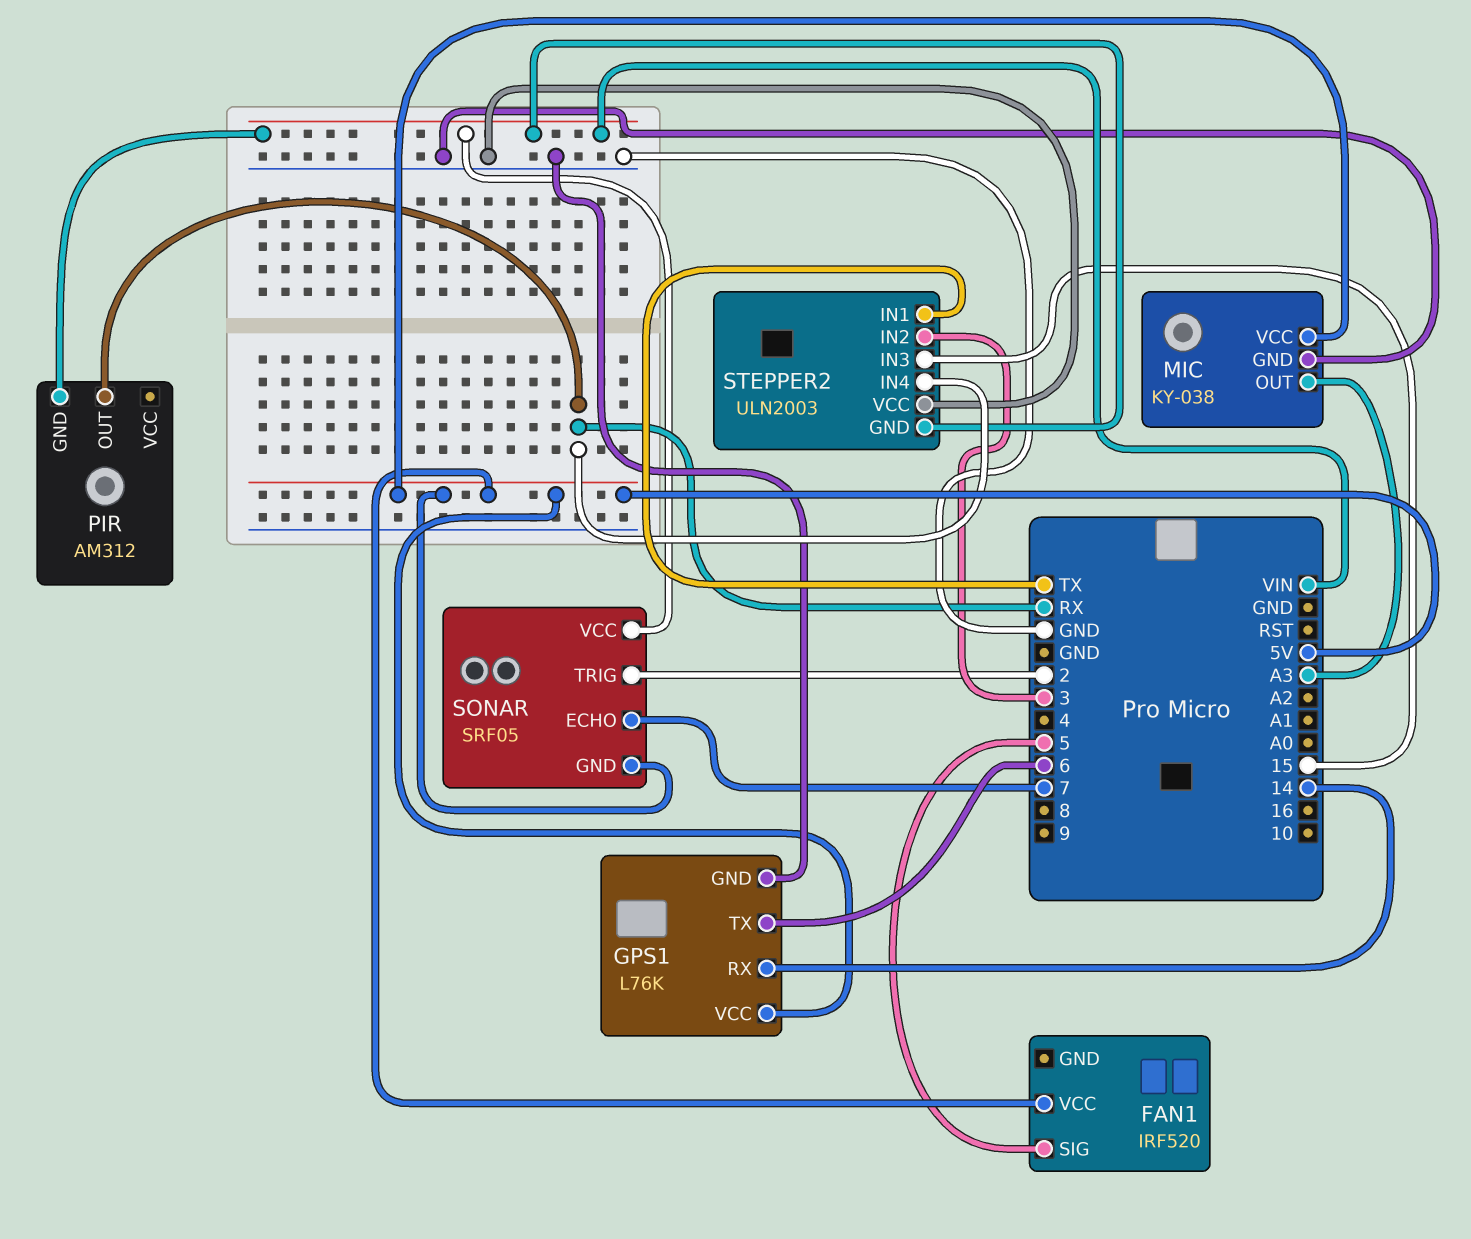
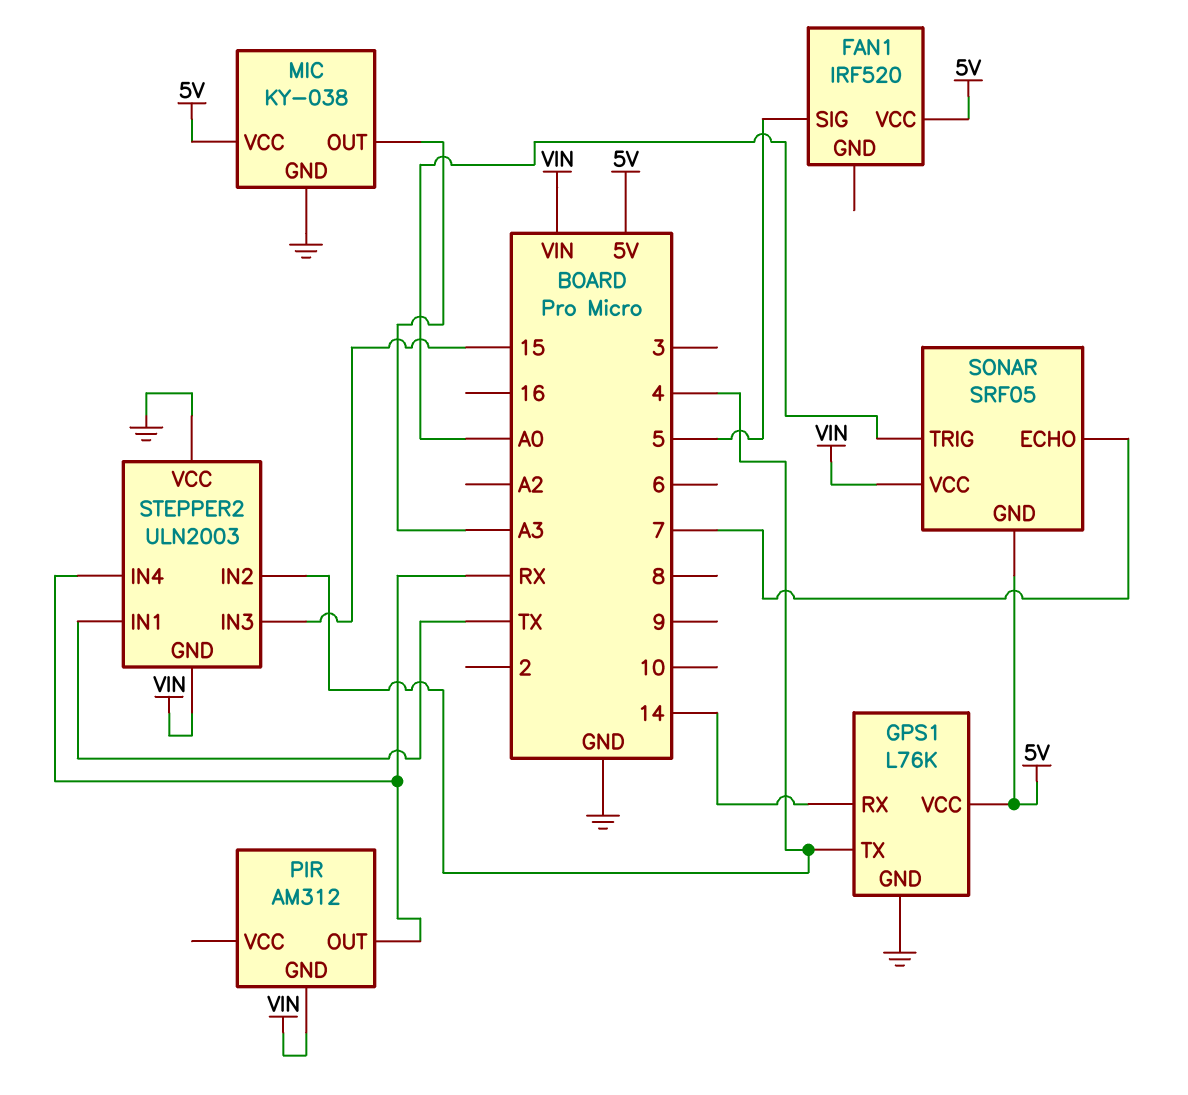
GPS1 pin TX: 6 -> 4
SONAR pin TRIG: 2 -> A0
STEPPER2 pin IN2: 3 -> 4

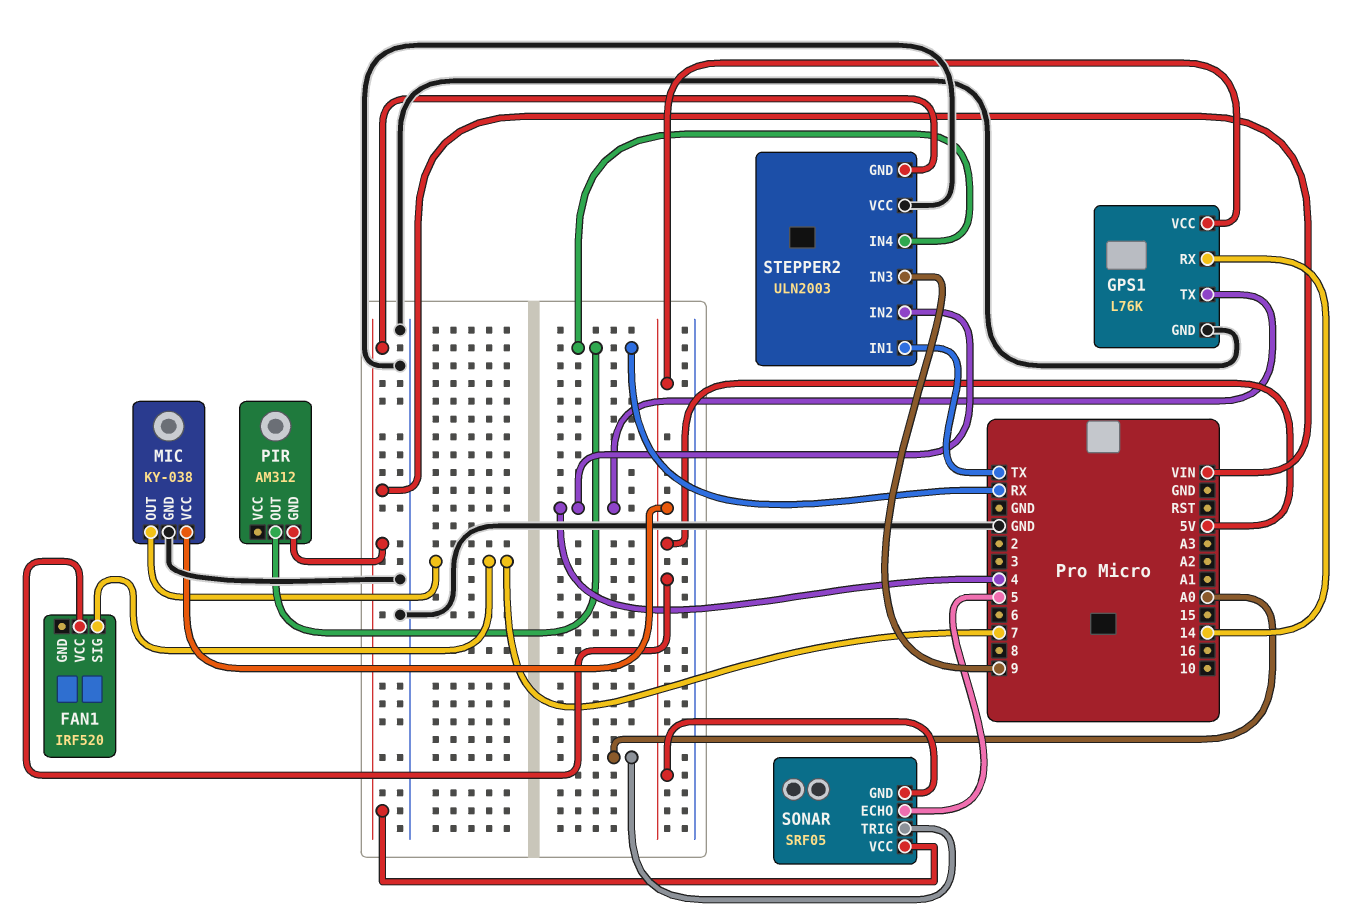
FAN1 pin SIG: 5 -> 7
MIC pin OUT: A3 -> 7
SONAR pin ECHO: 7 -> 5
STEPPER2 pin IN3: 15 -> 9

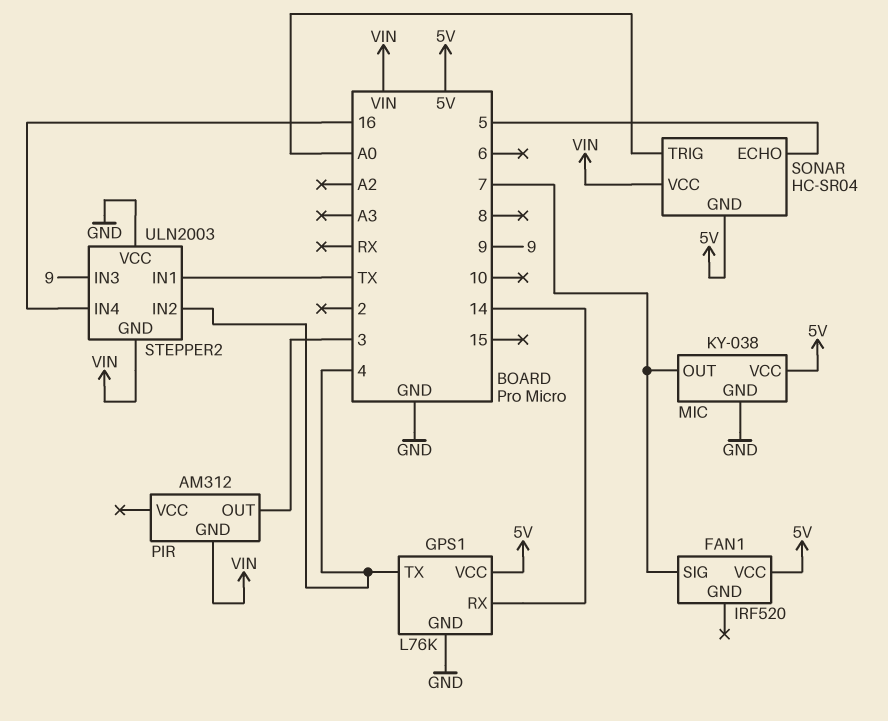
PIR pin OUT: RX -> 3
SONAR: SRF05 -> HC-SR04
STEPPER2 pin IN4: RX -> 16

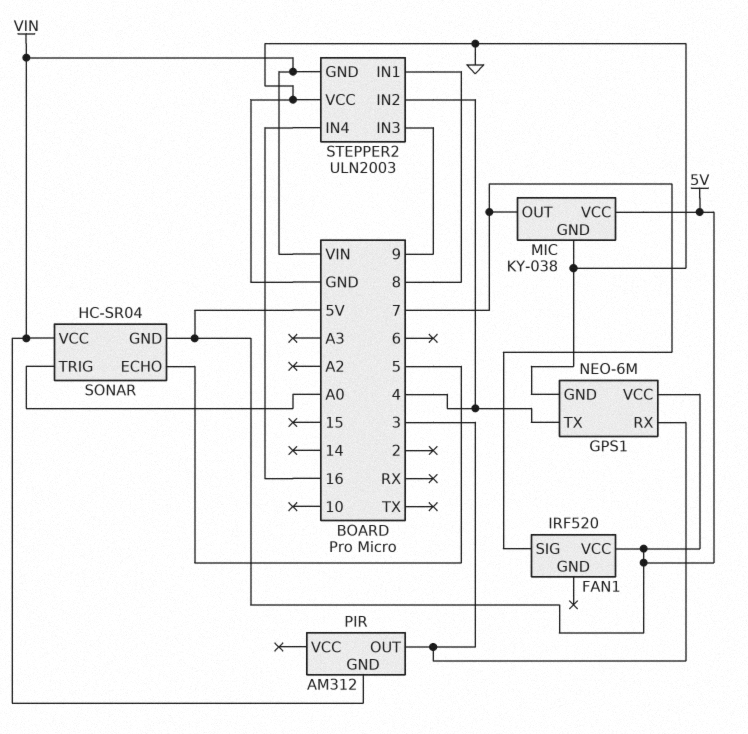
GPS1: L76K -> NEO-6M
GPS1 pin RX: 14 -> 3
STEPPER2 pin IN1: TX -> 8

